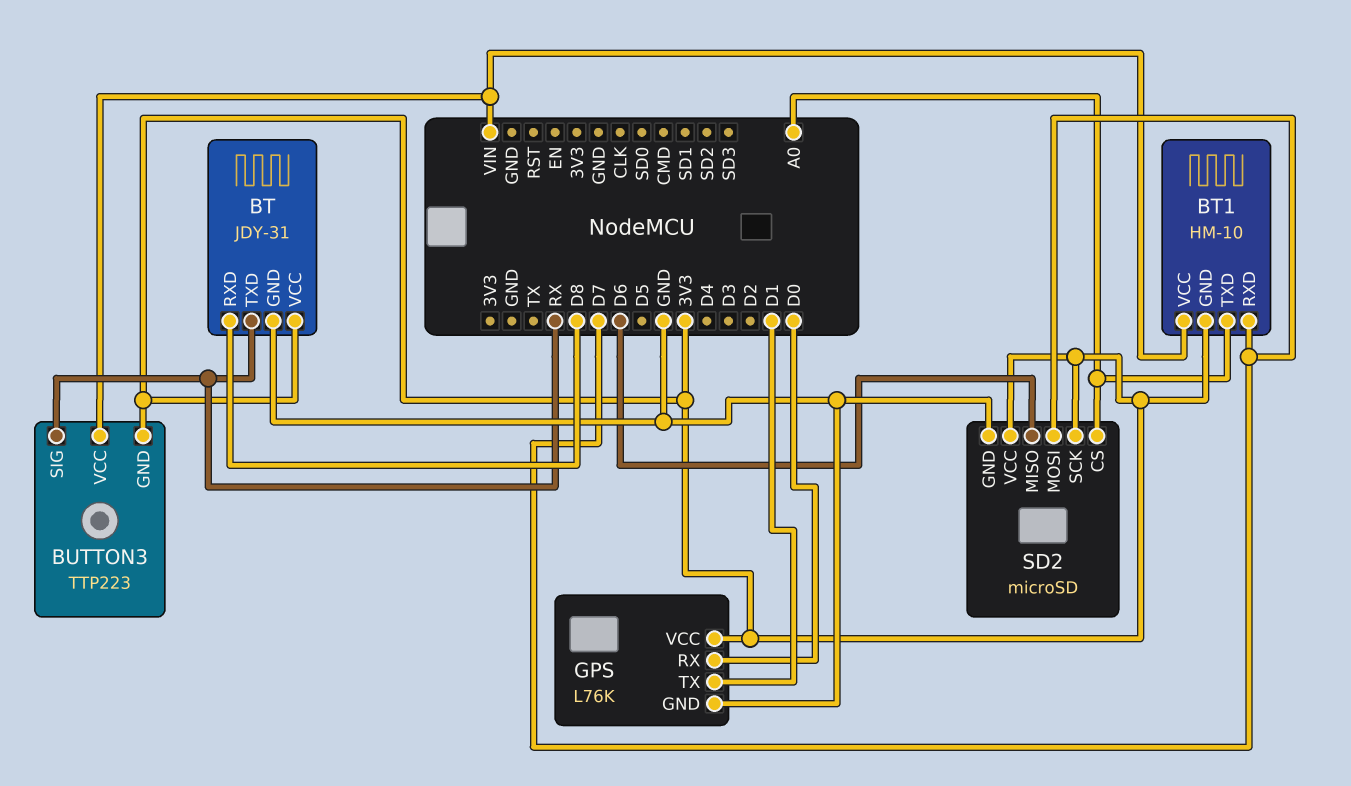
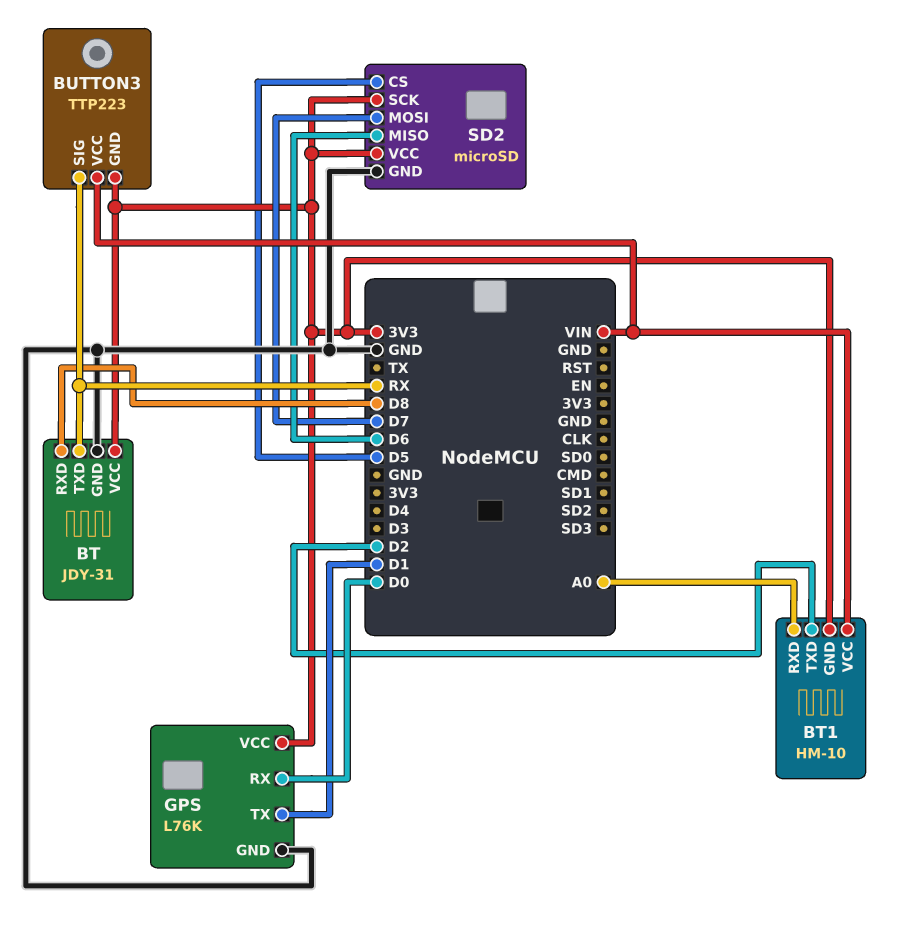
BT1 pin RXD: D7 -> A0
BT1 pin TXD: A0 -> D2
SD2 pin CS: A0 -> D5

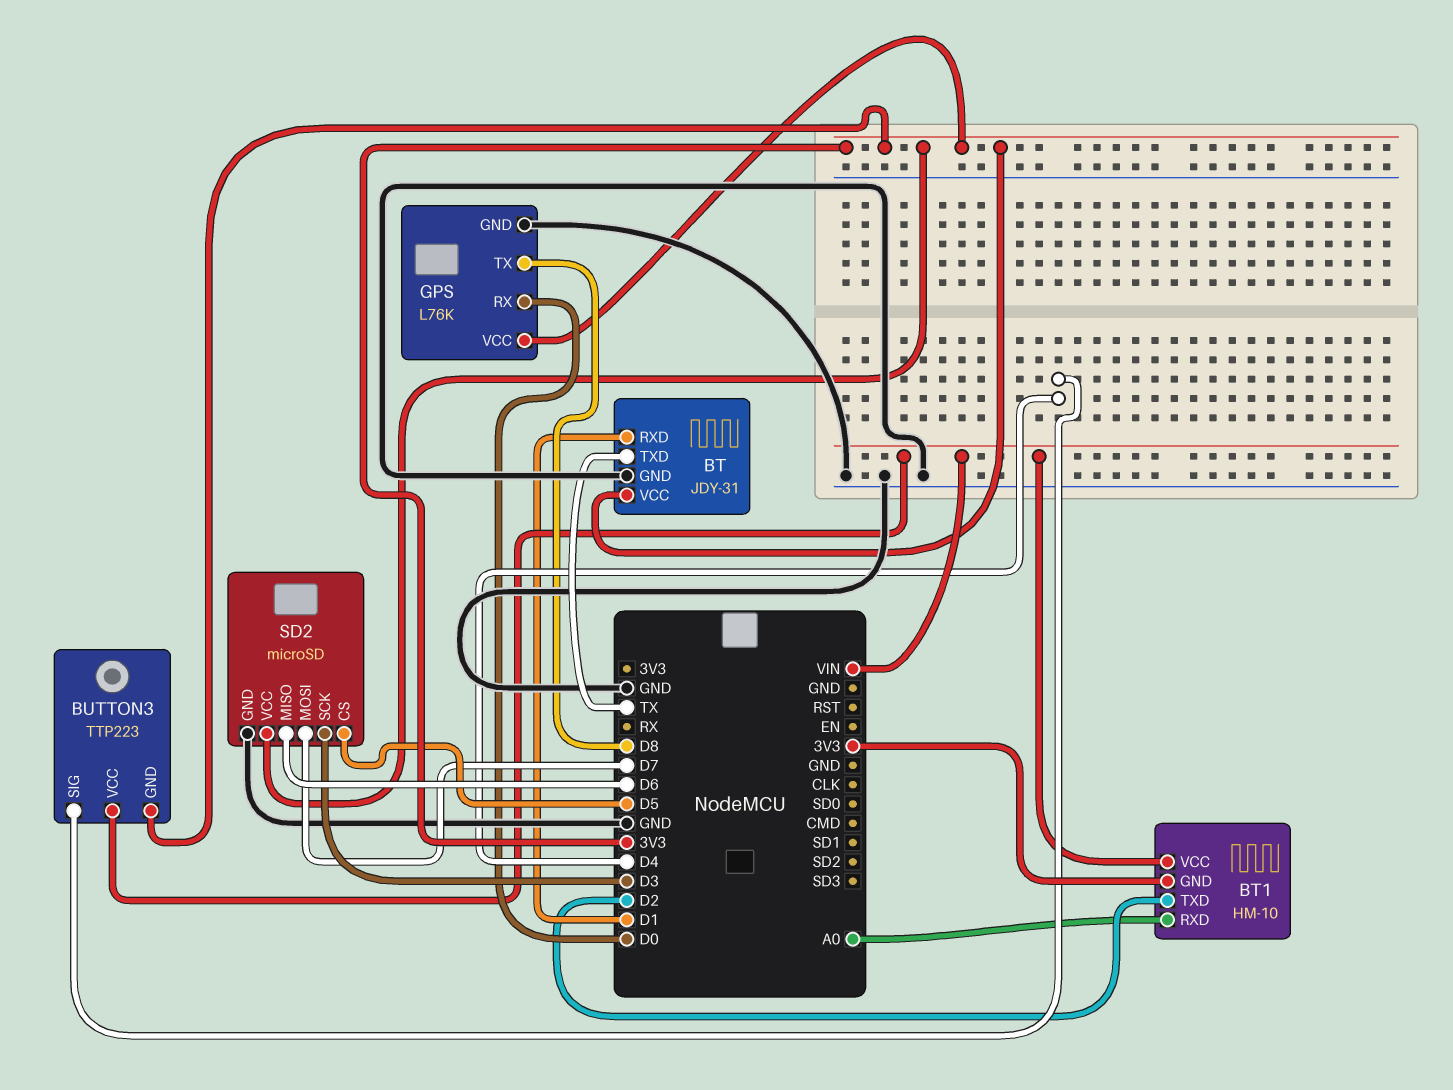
BT pin RXD: D8 -> D1
BT pin TXD: RX -> TX
BUTTON3 pin SIG: RX -> D4
GPS pin TX: D1 -> D8
SD2 pin SCK: 3V3 -> D3

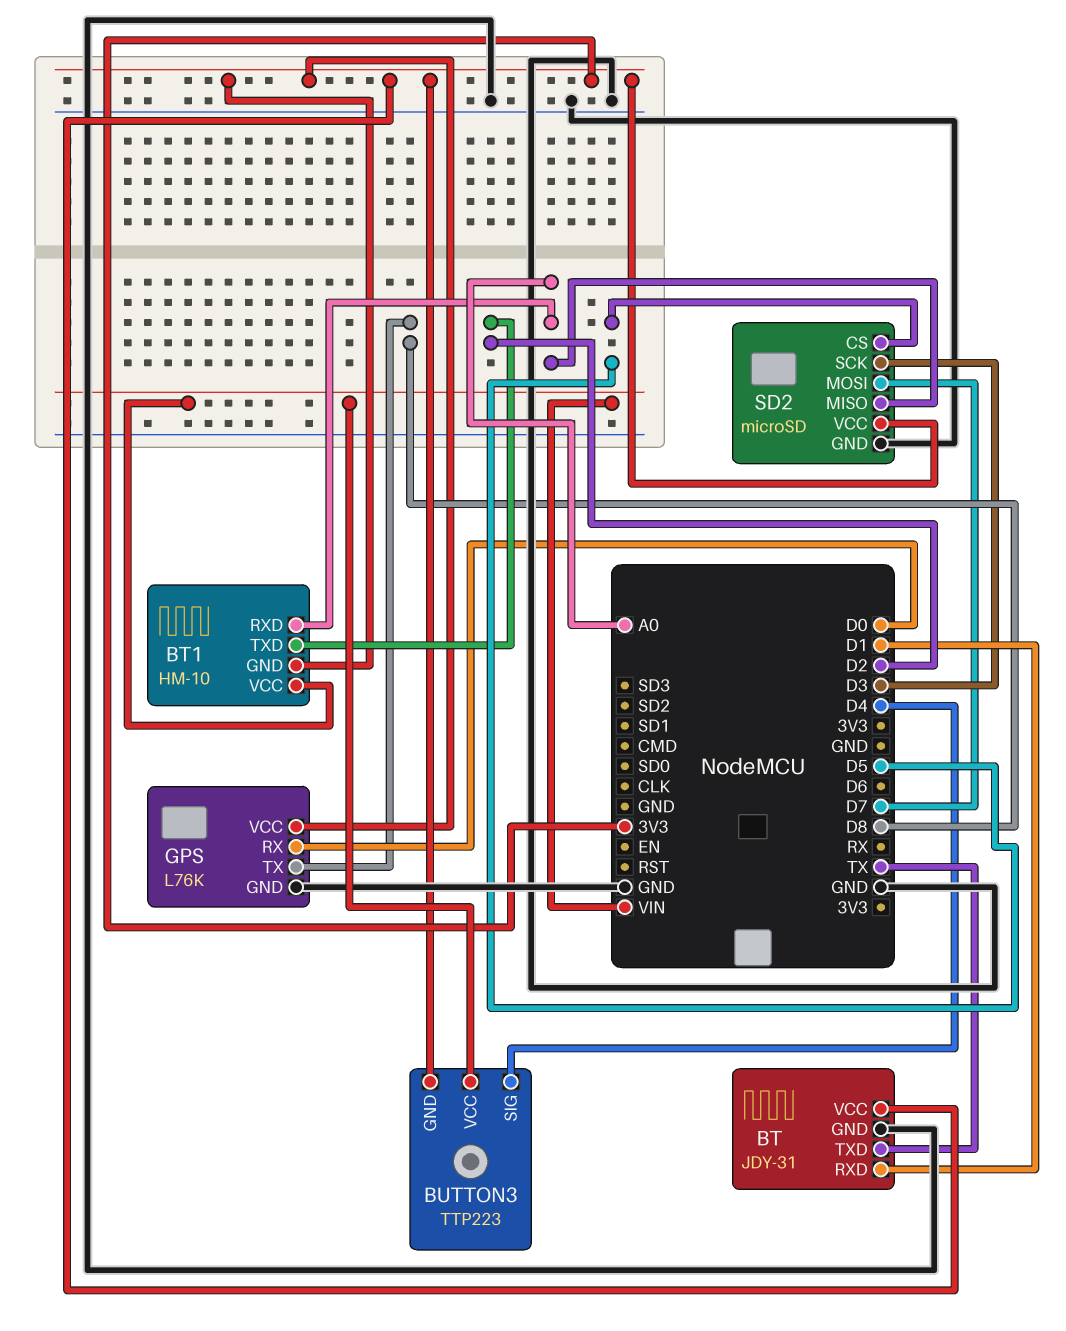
SD2 pin MISO: D6 -> A0

